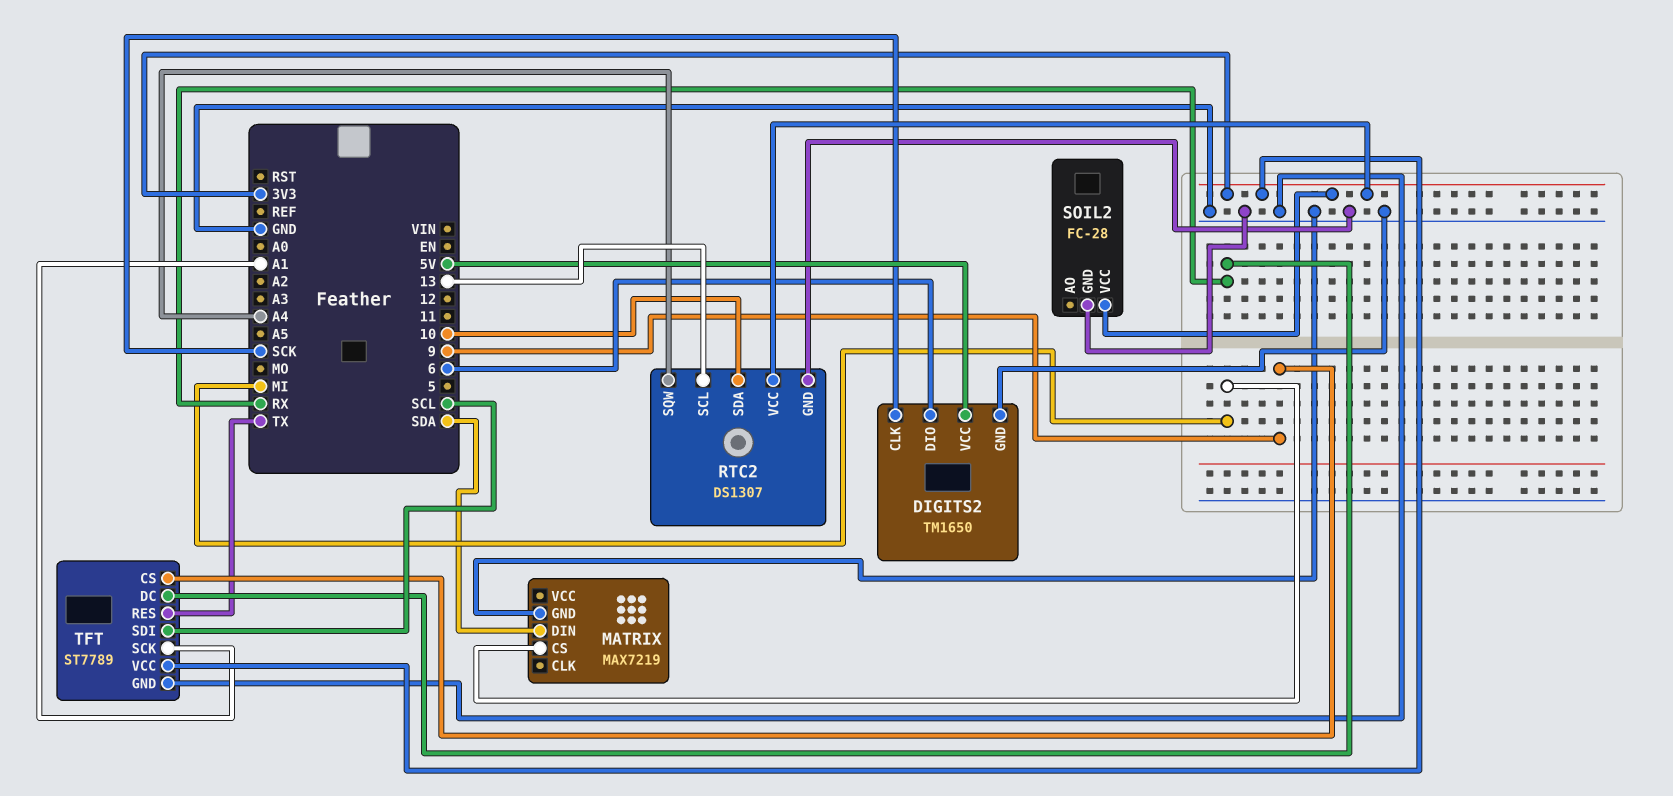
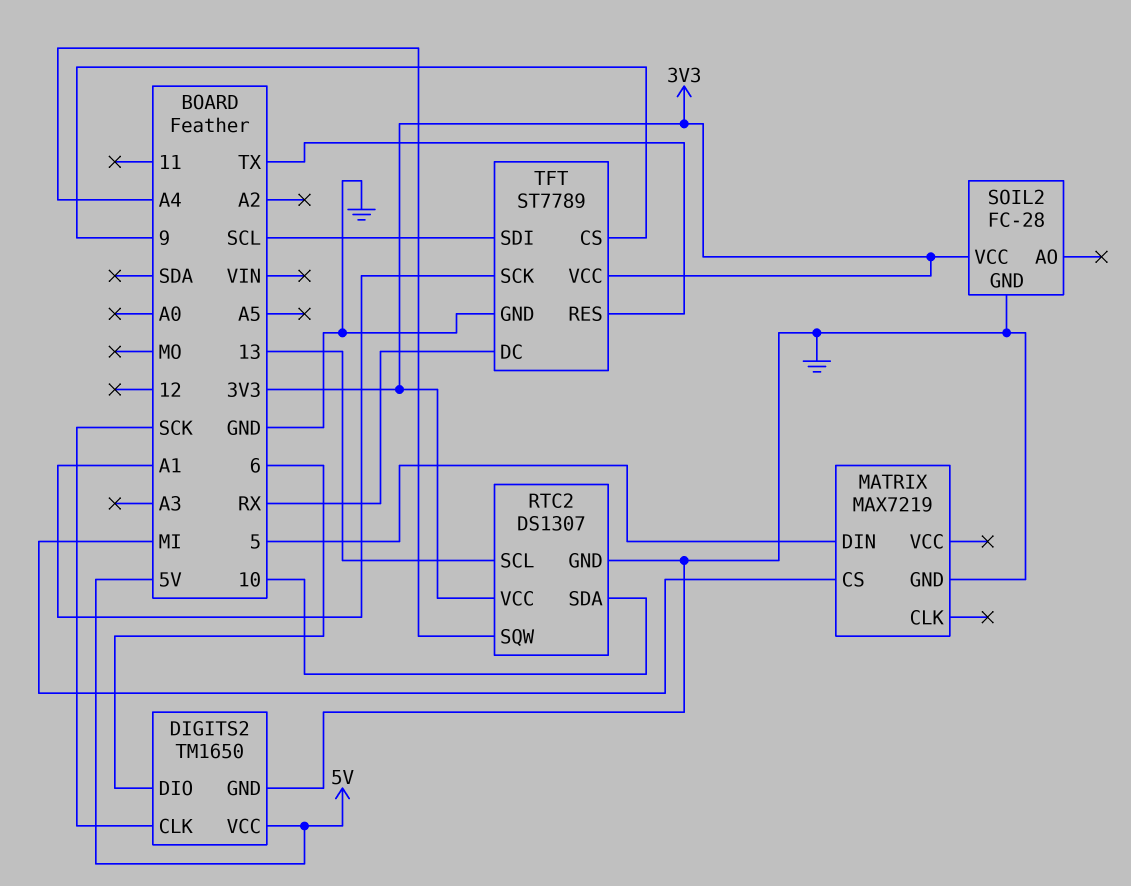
MATRIX pin DIN: SDA -> 5

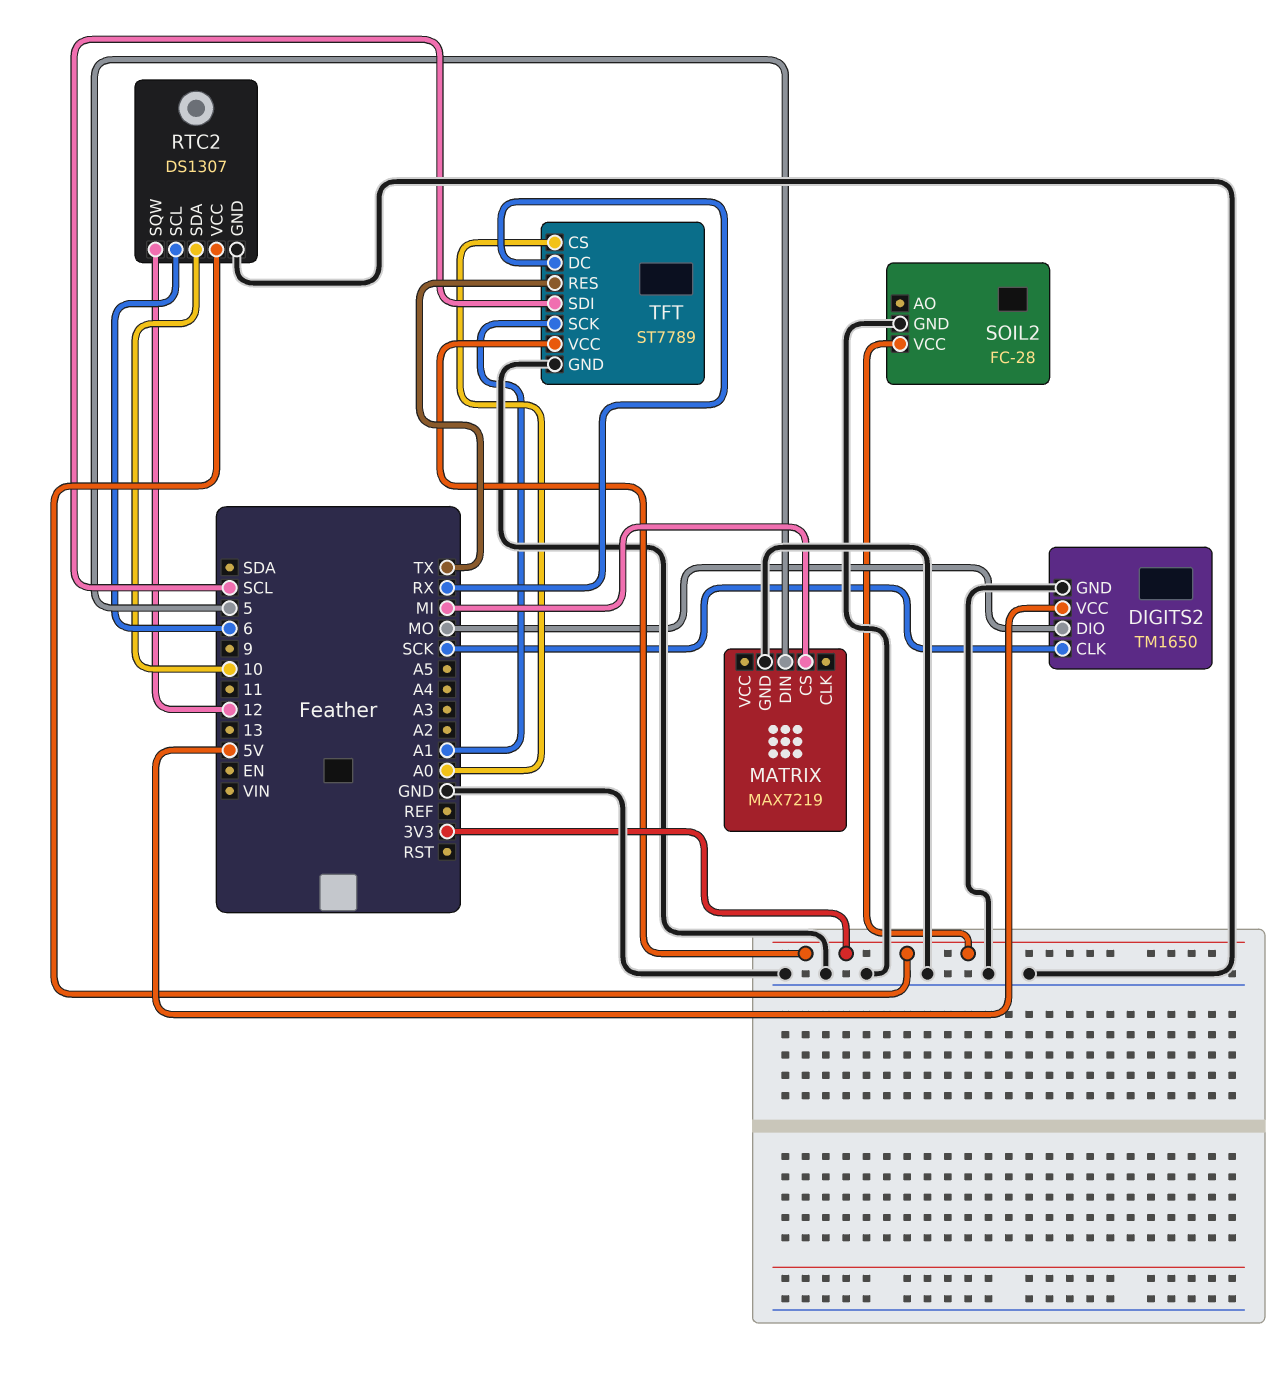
DIGITS2 pin DIO: 6 -> MO
RTC2 pin SCL: 13 -> 6
RTC2 pin SQW: A4 -> 12
TFT pin CS: 9 -> A0

